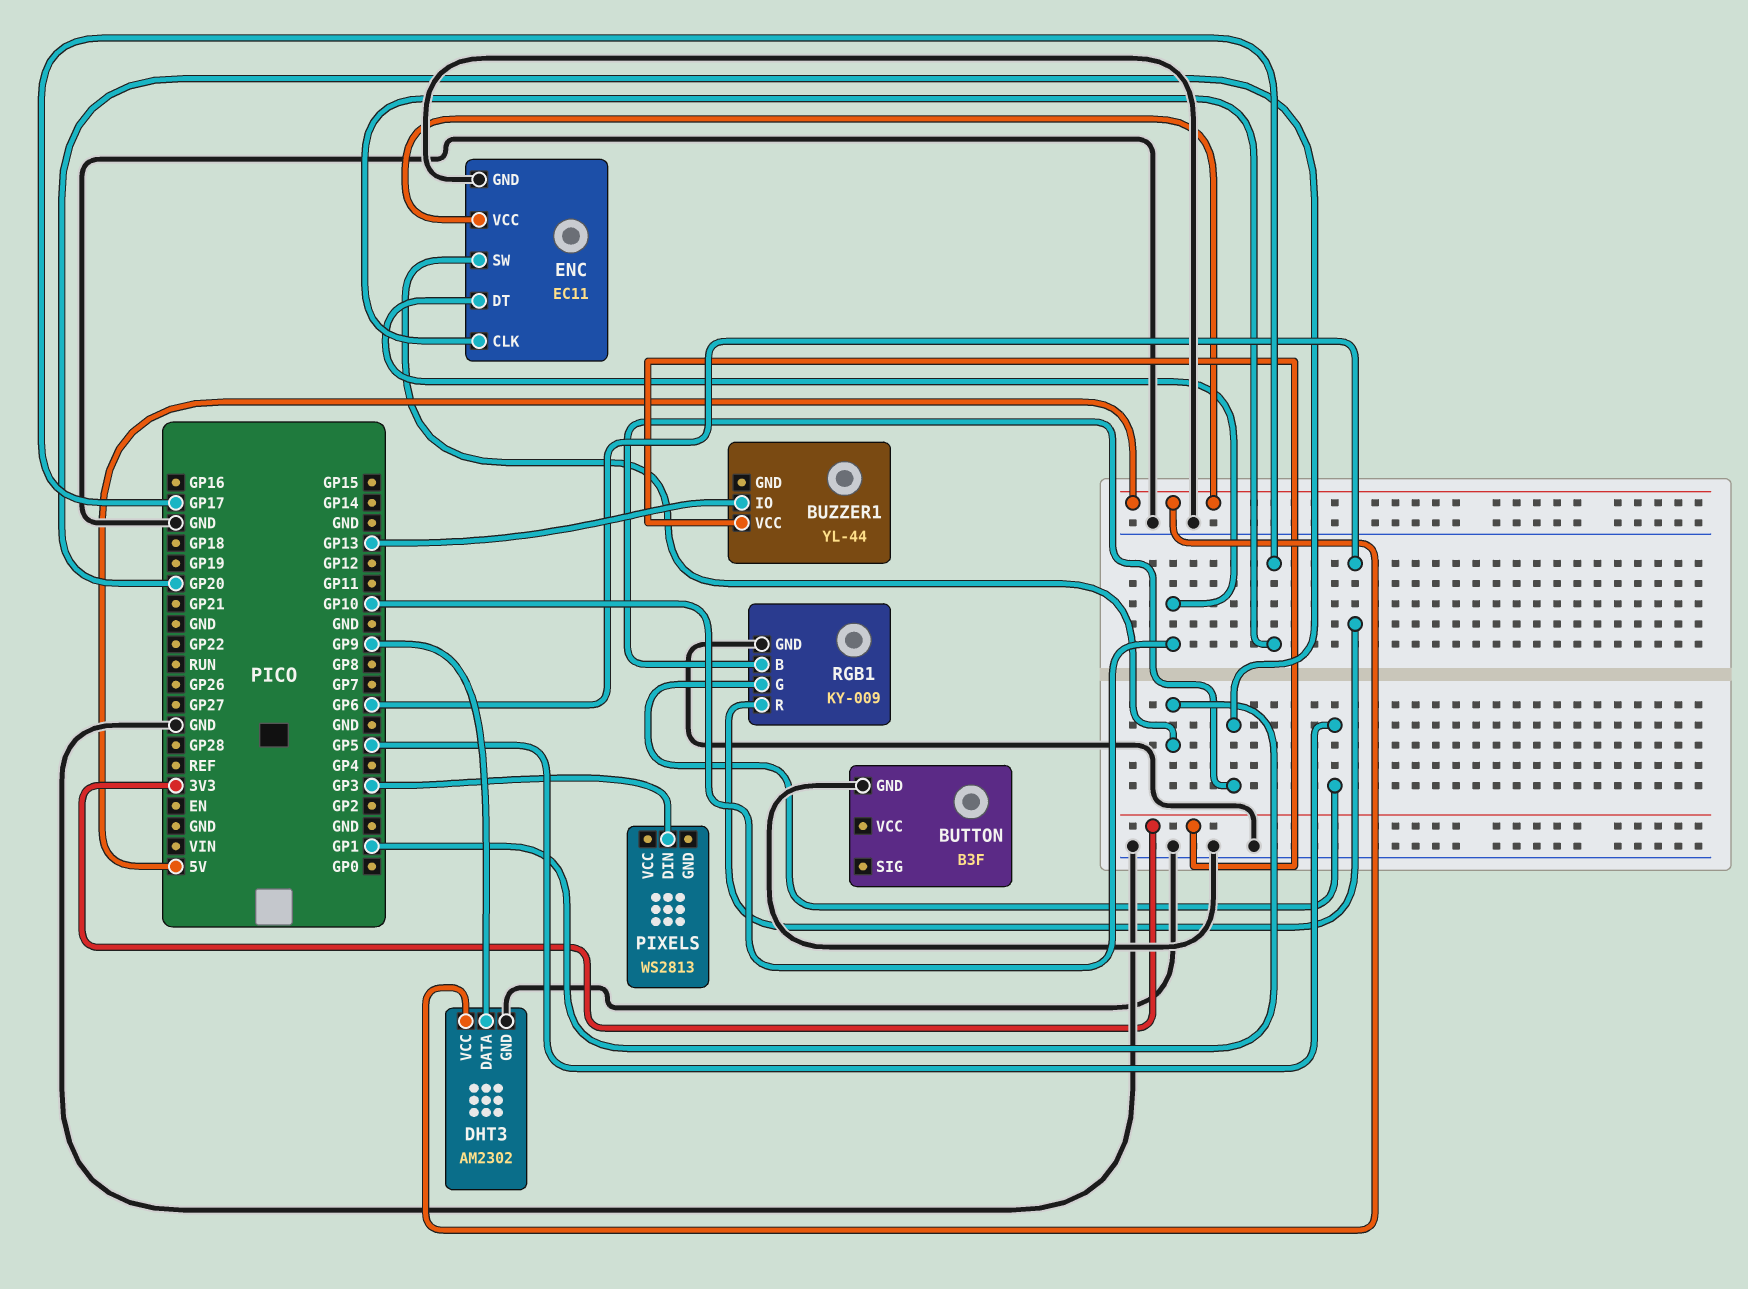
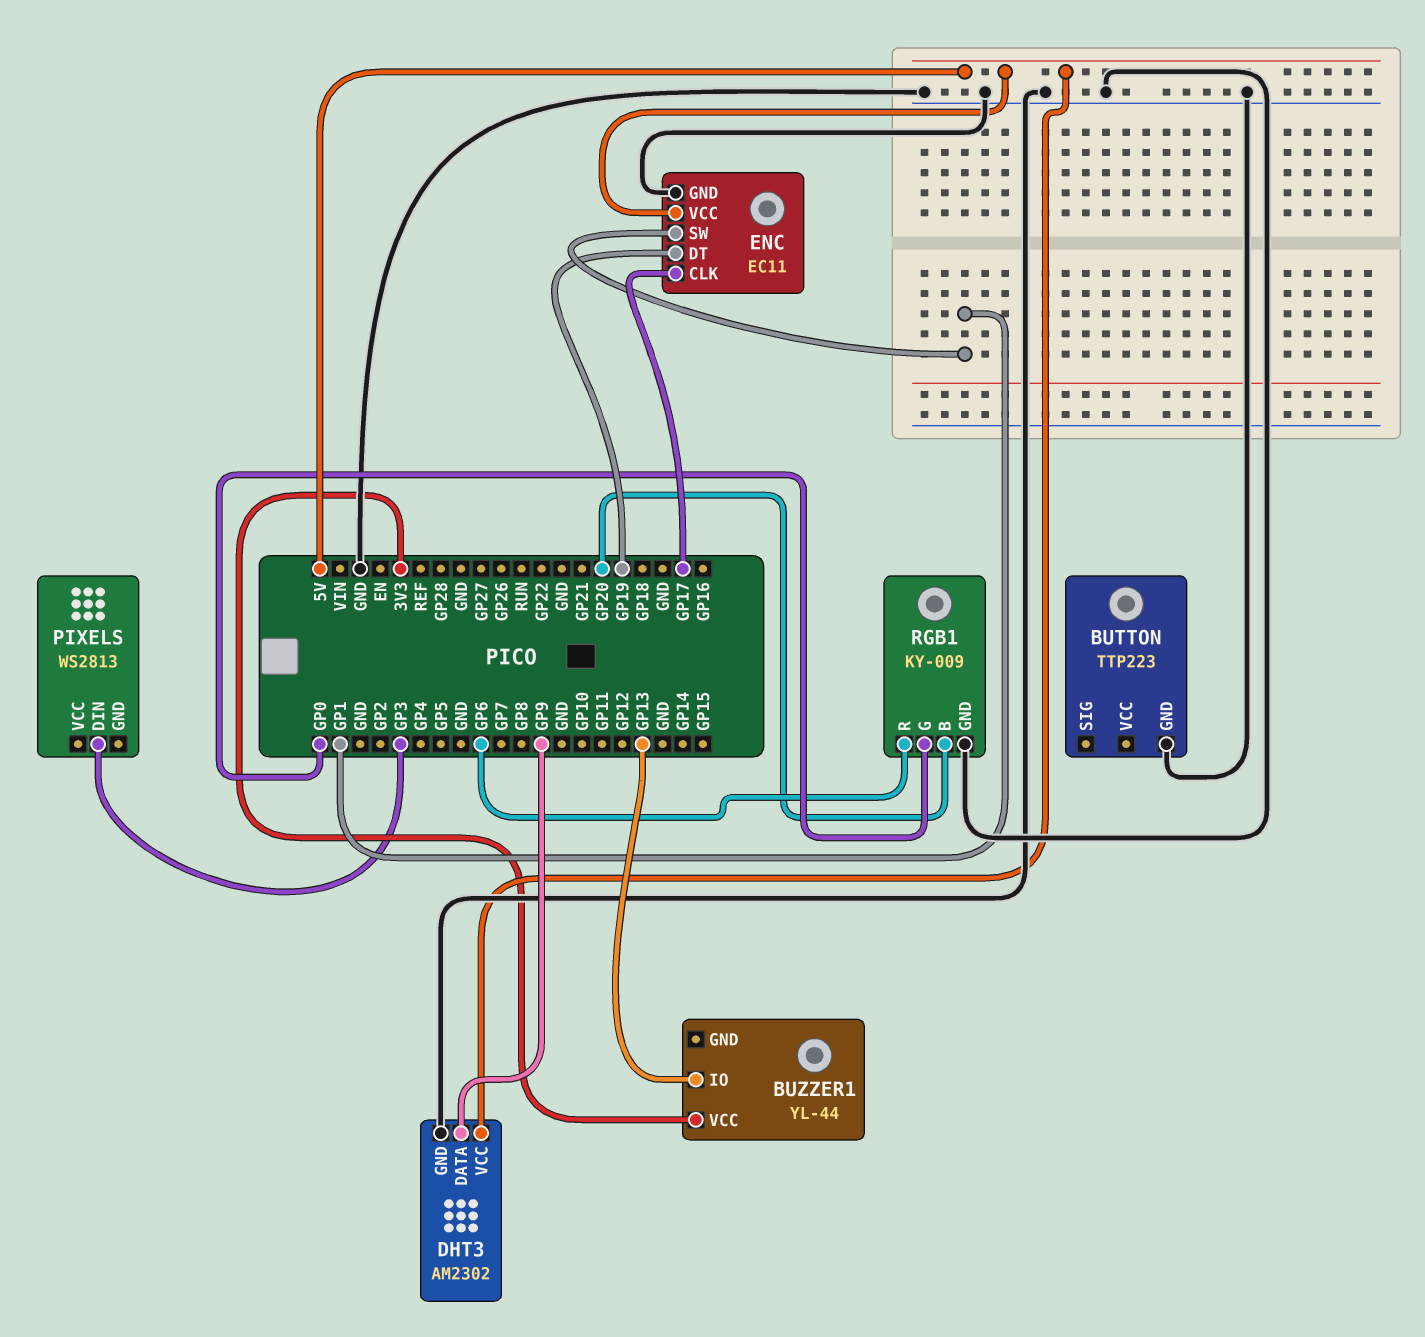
BUTTON: B3F -> TTP223
ENC pin DT: GP10 -> GP19
RGB1 pin G: GP5 -> GP0

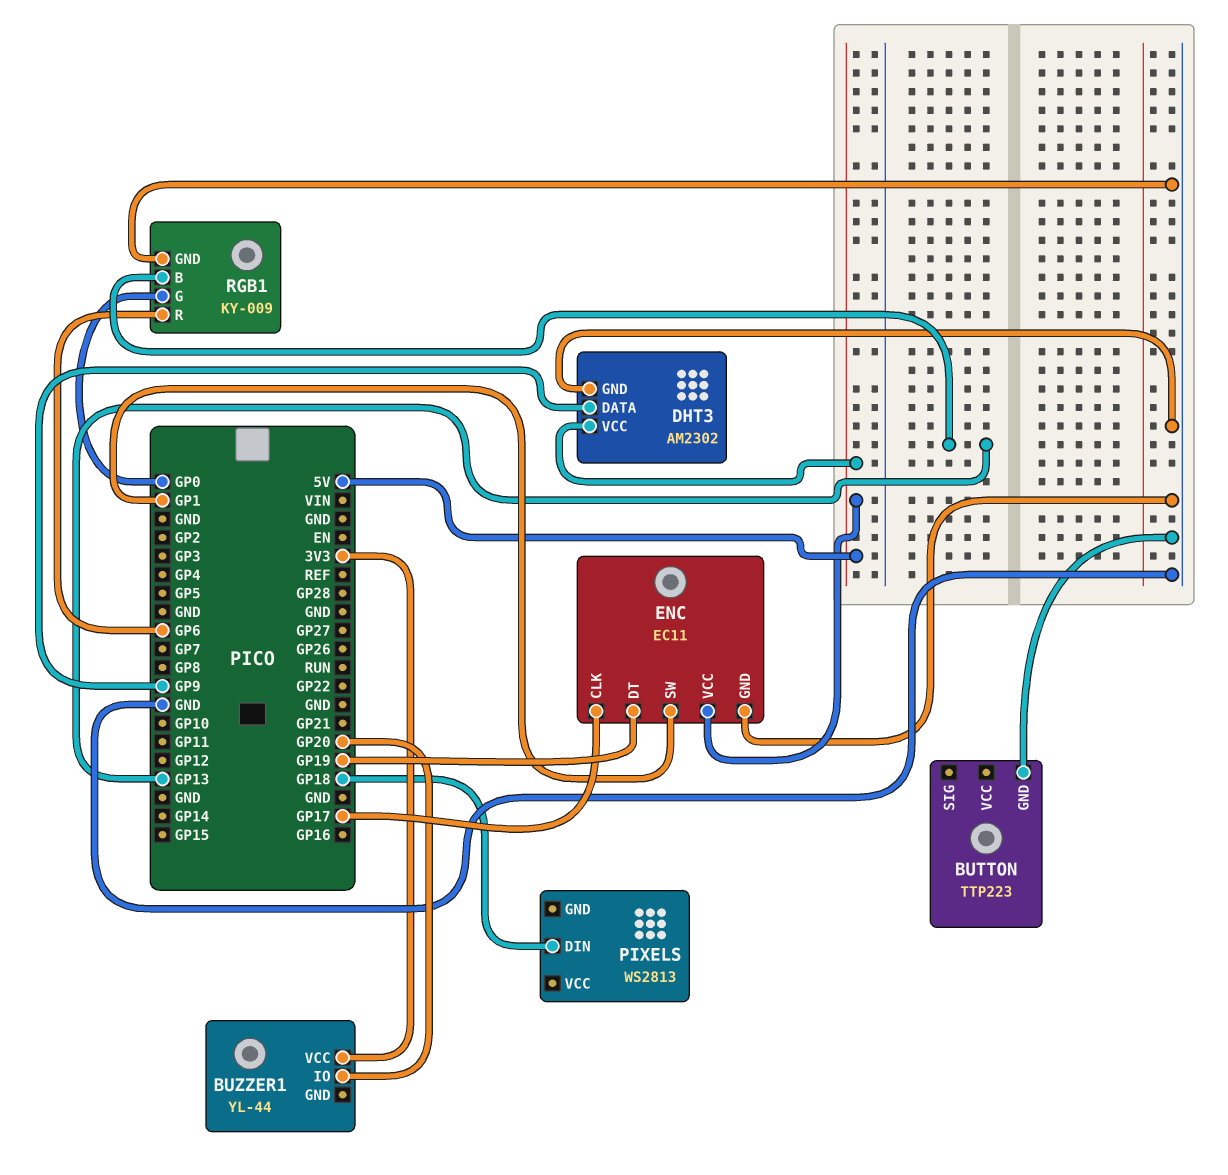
BUZZER1 pin IO: GP13 -> GP20
PIXELS pin DIN: GP3 -> GP18
RGB1 pin B: GP20 -> GP13

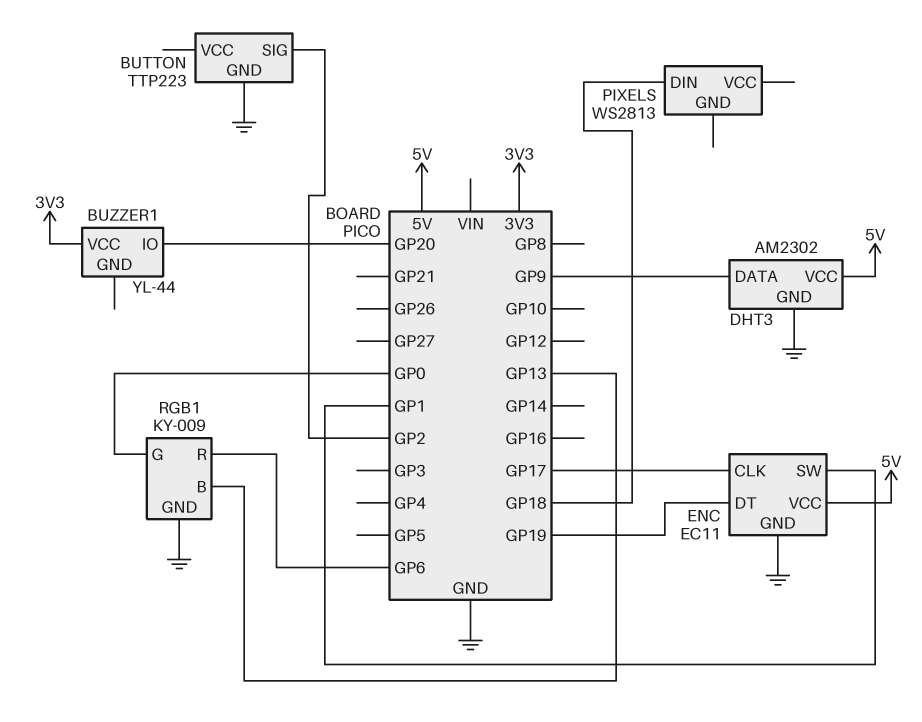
BUTTON pin SIG: none -> GP2

